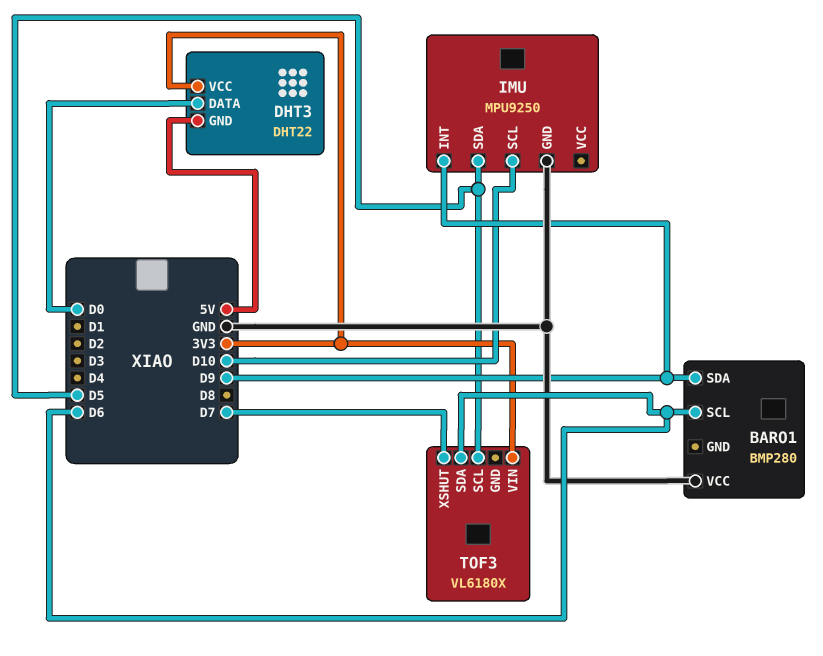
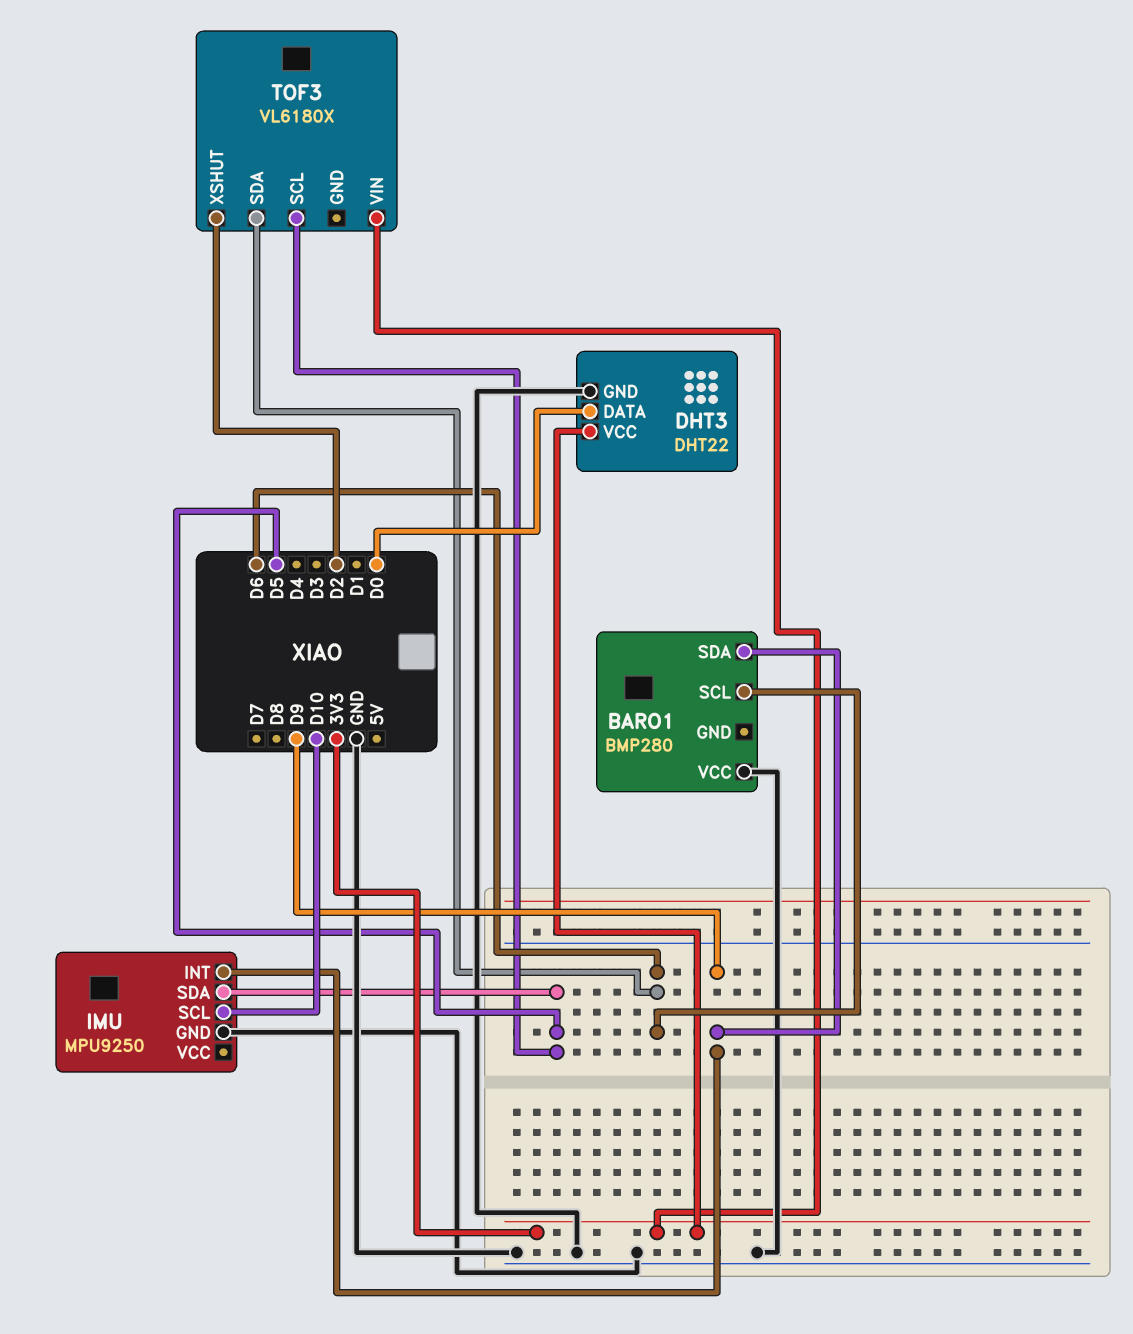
DHT3 pin GND: 5V -> GND
TOF3 pin XSHUT: D7 -> D2

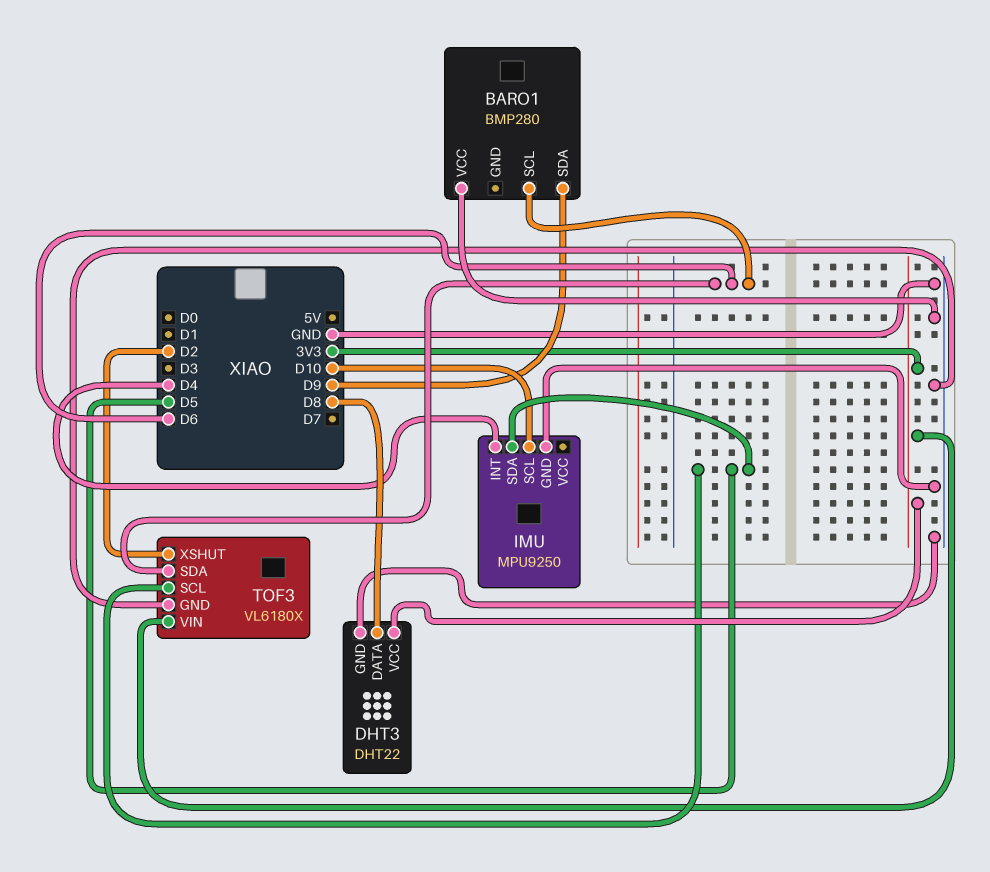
DHT3 pin DATA: D0 -> D8
IMU pin INT: D9 -> D4
TOF3 pin GND: none -> GND

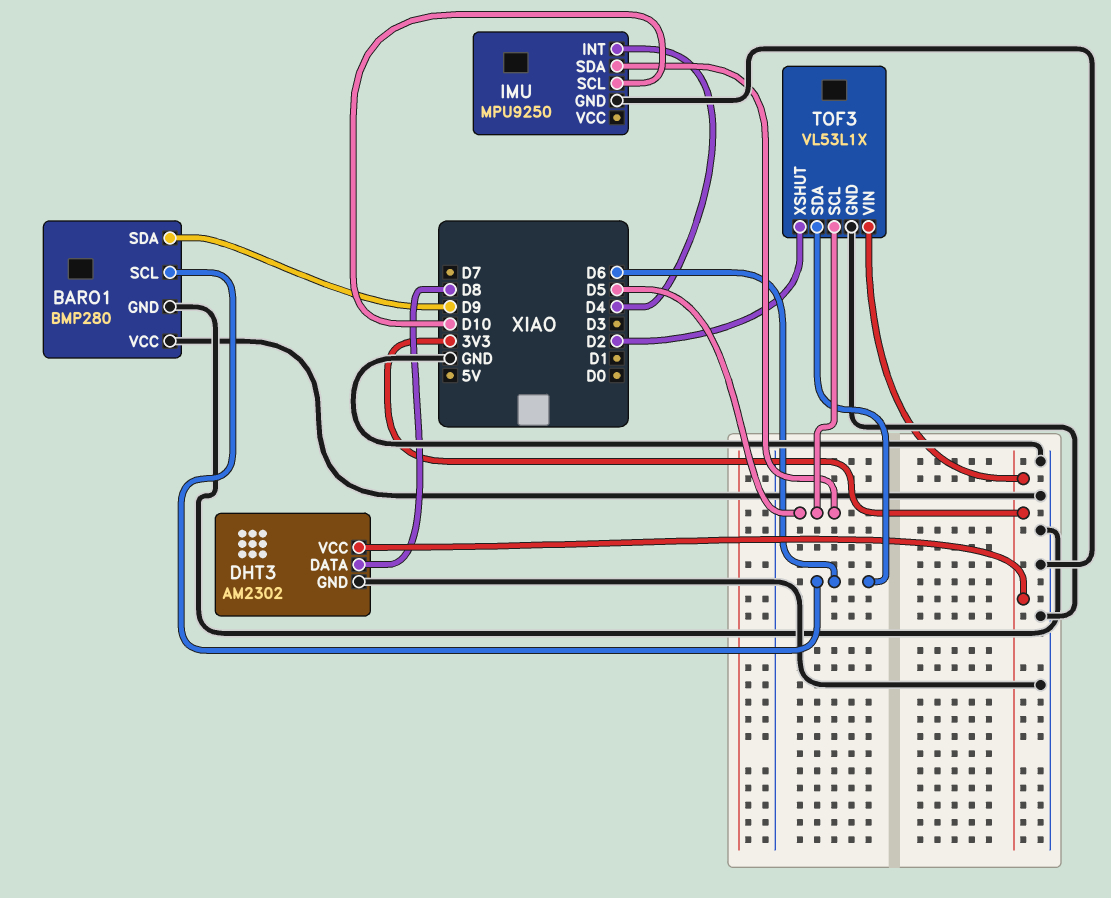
BARO1 pin GND: none -> GND
DHT3: DHT22 -> AM2302
TOF3: VL6180X -> VL53L1X

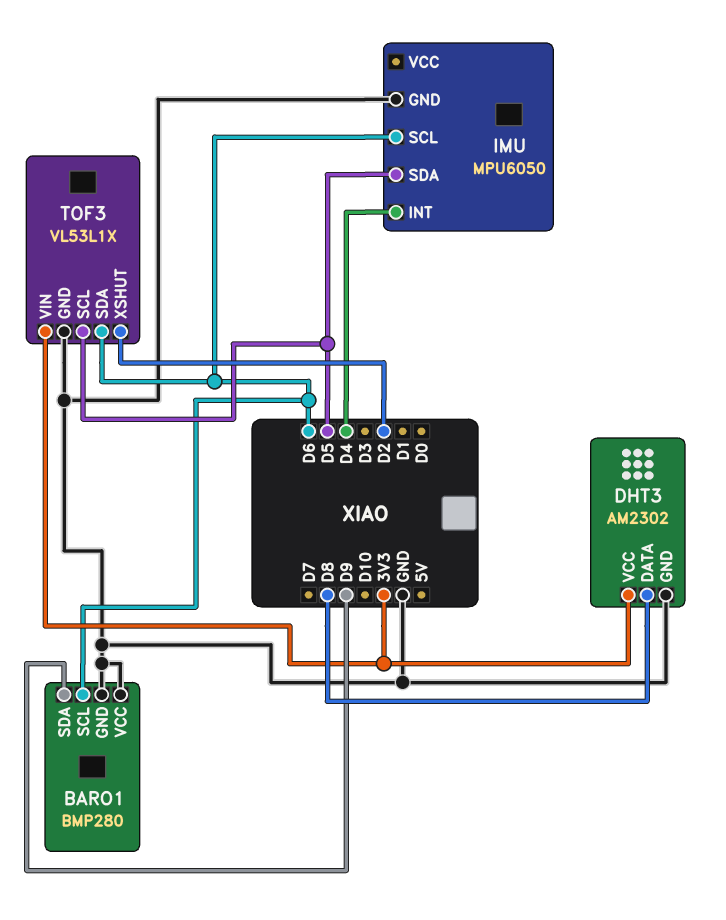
IMU: MPU9250 -> MPU6050
IMU pin SCL: D10 -> D6

